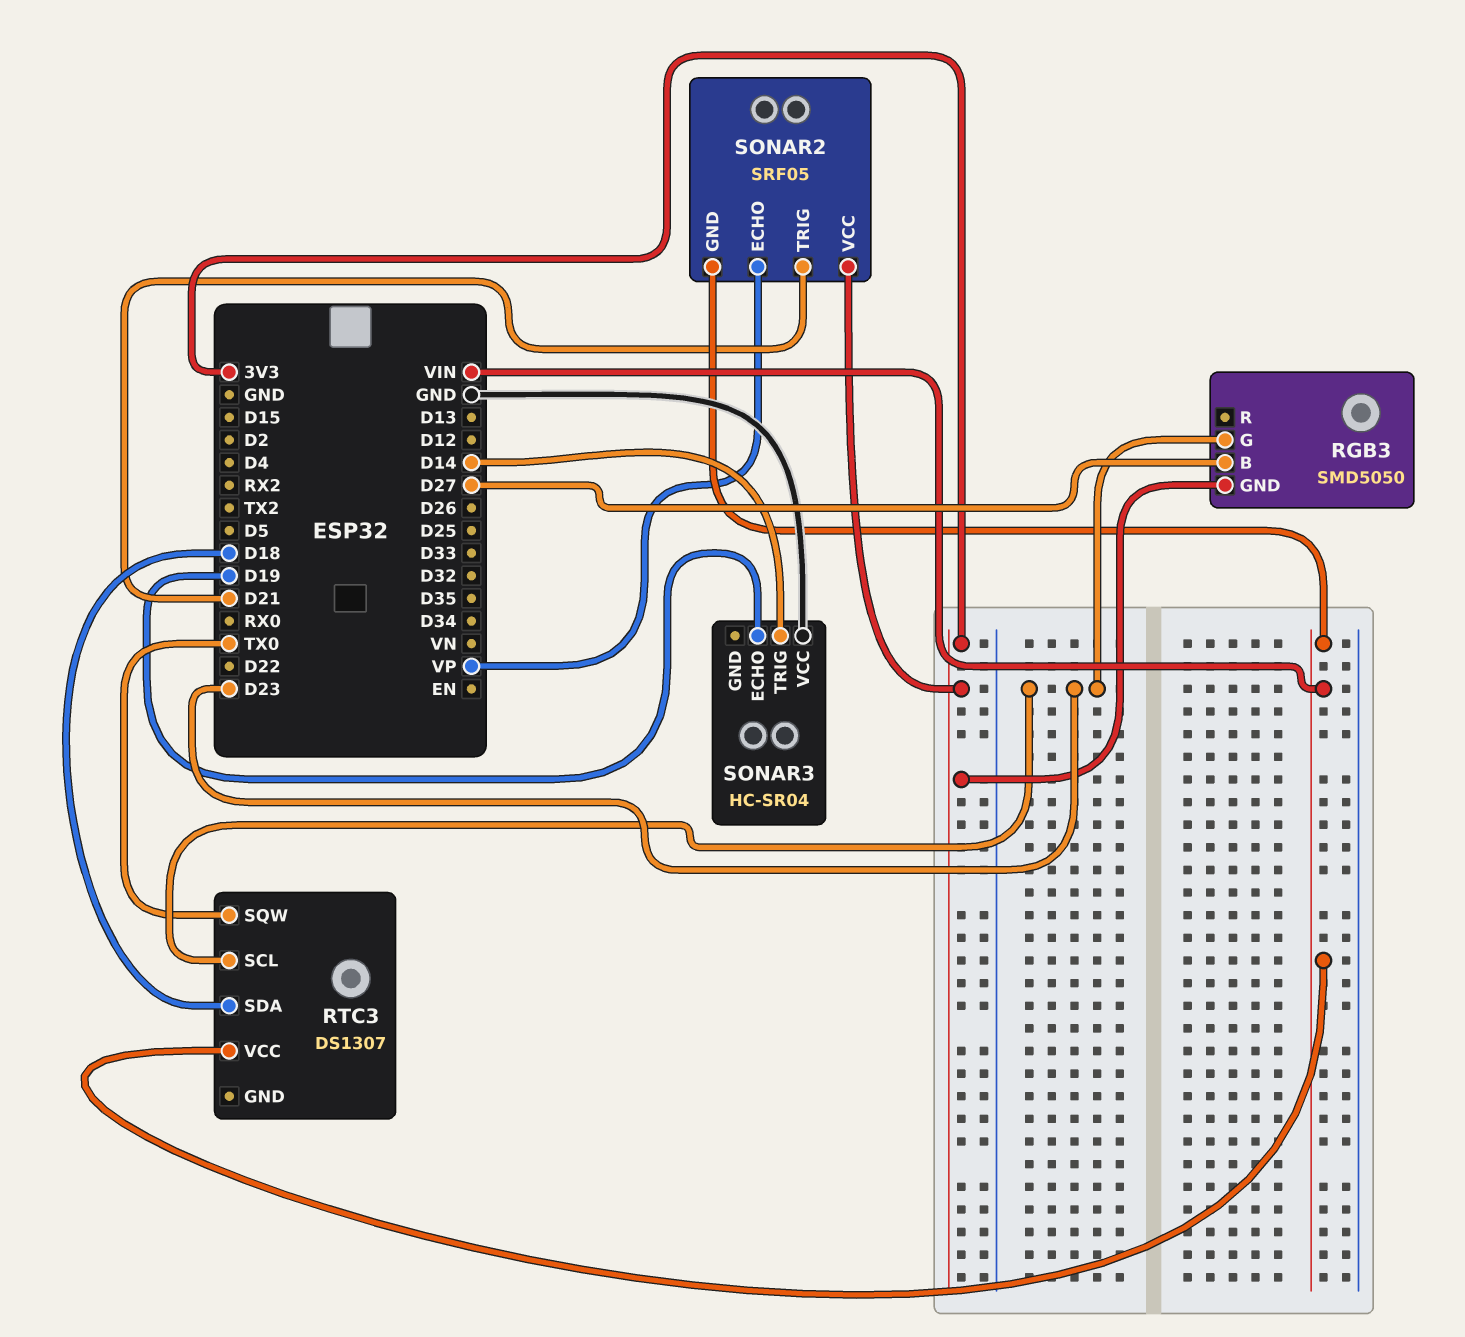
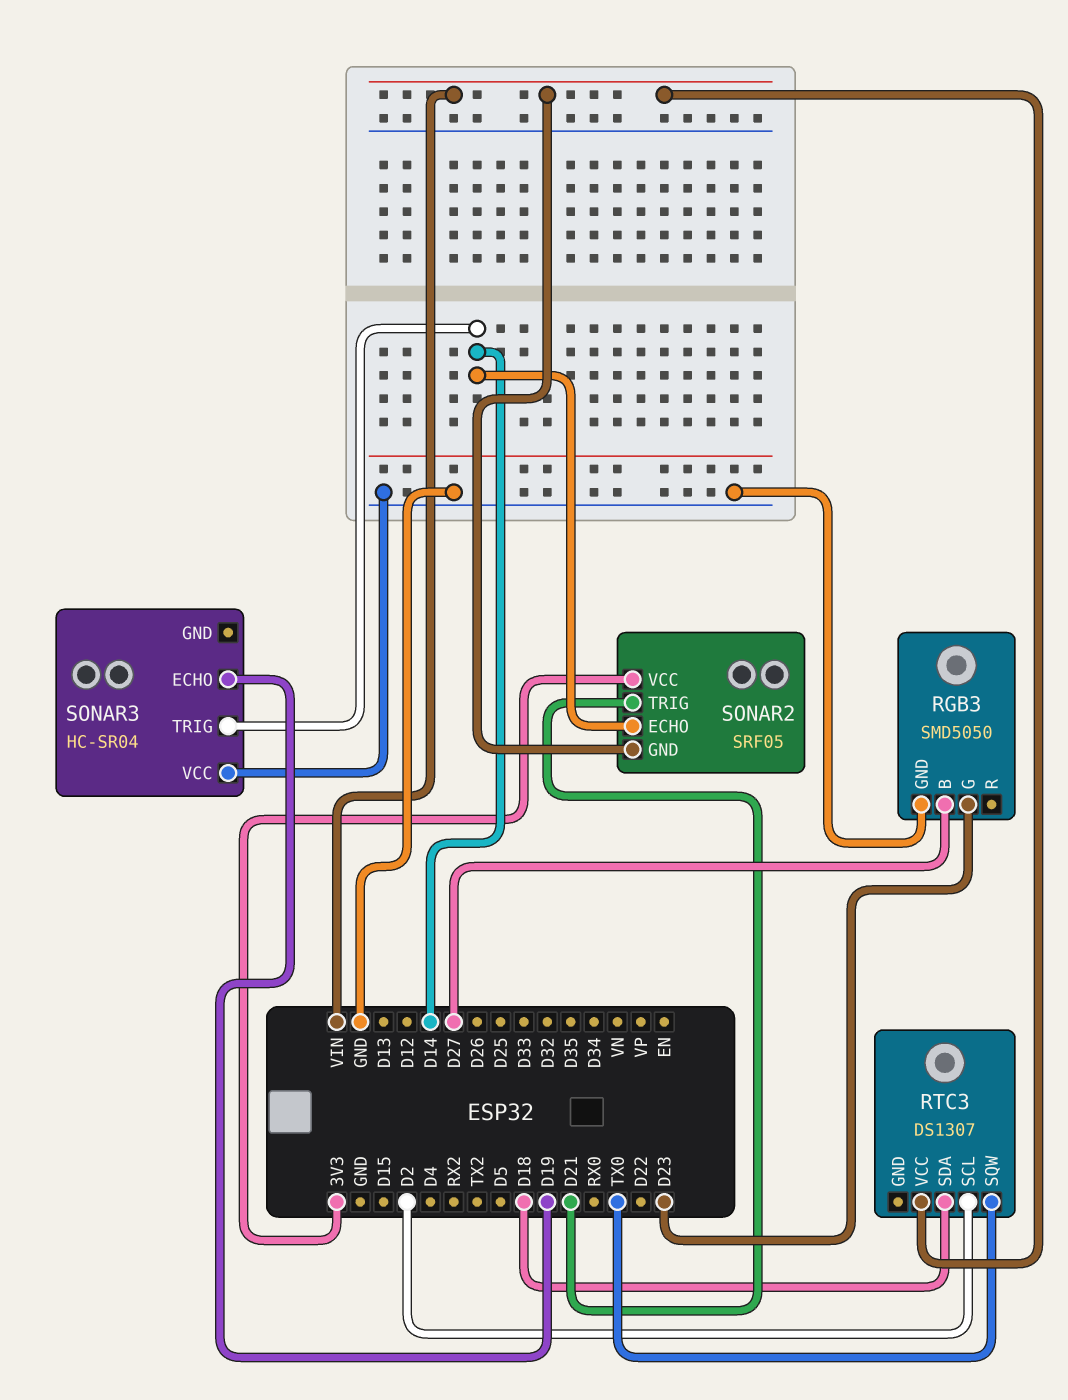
RGB3 pin GND: 3V3 -> GND
RTC3 pin SCL: D23 -> D2
SONAR2 pin ECHO: VP -> D14

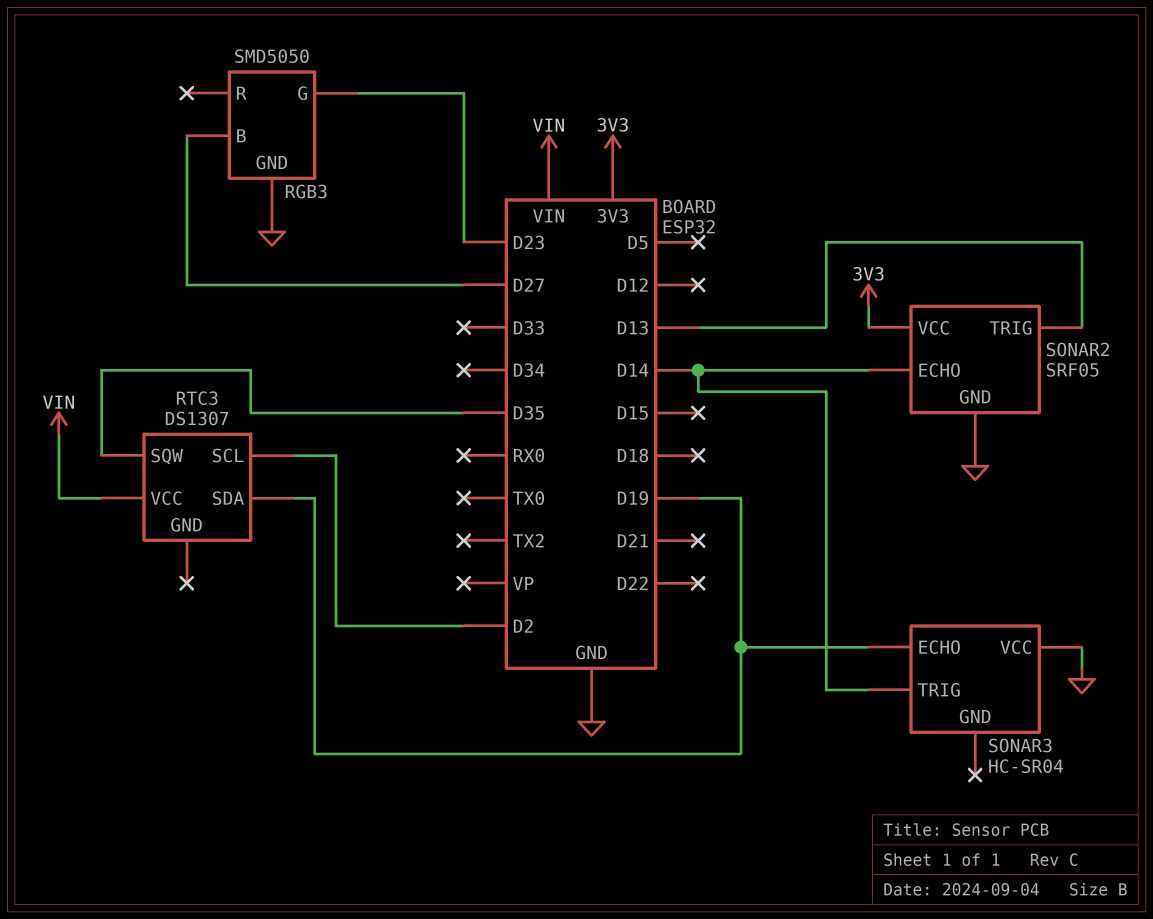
RTC3 pin SDA: D18 -> D19
RTC3 pin SQW: TX0 -> D35
SONAR2 pin GND: VIN -> GND
SONAR2 pin TRIG: D21 -> D13

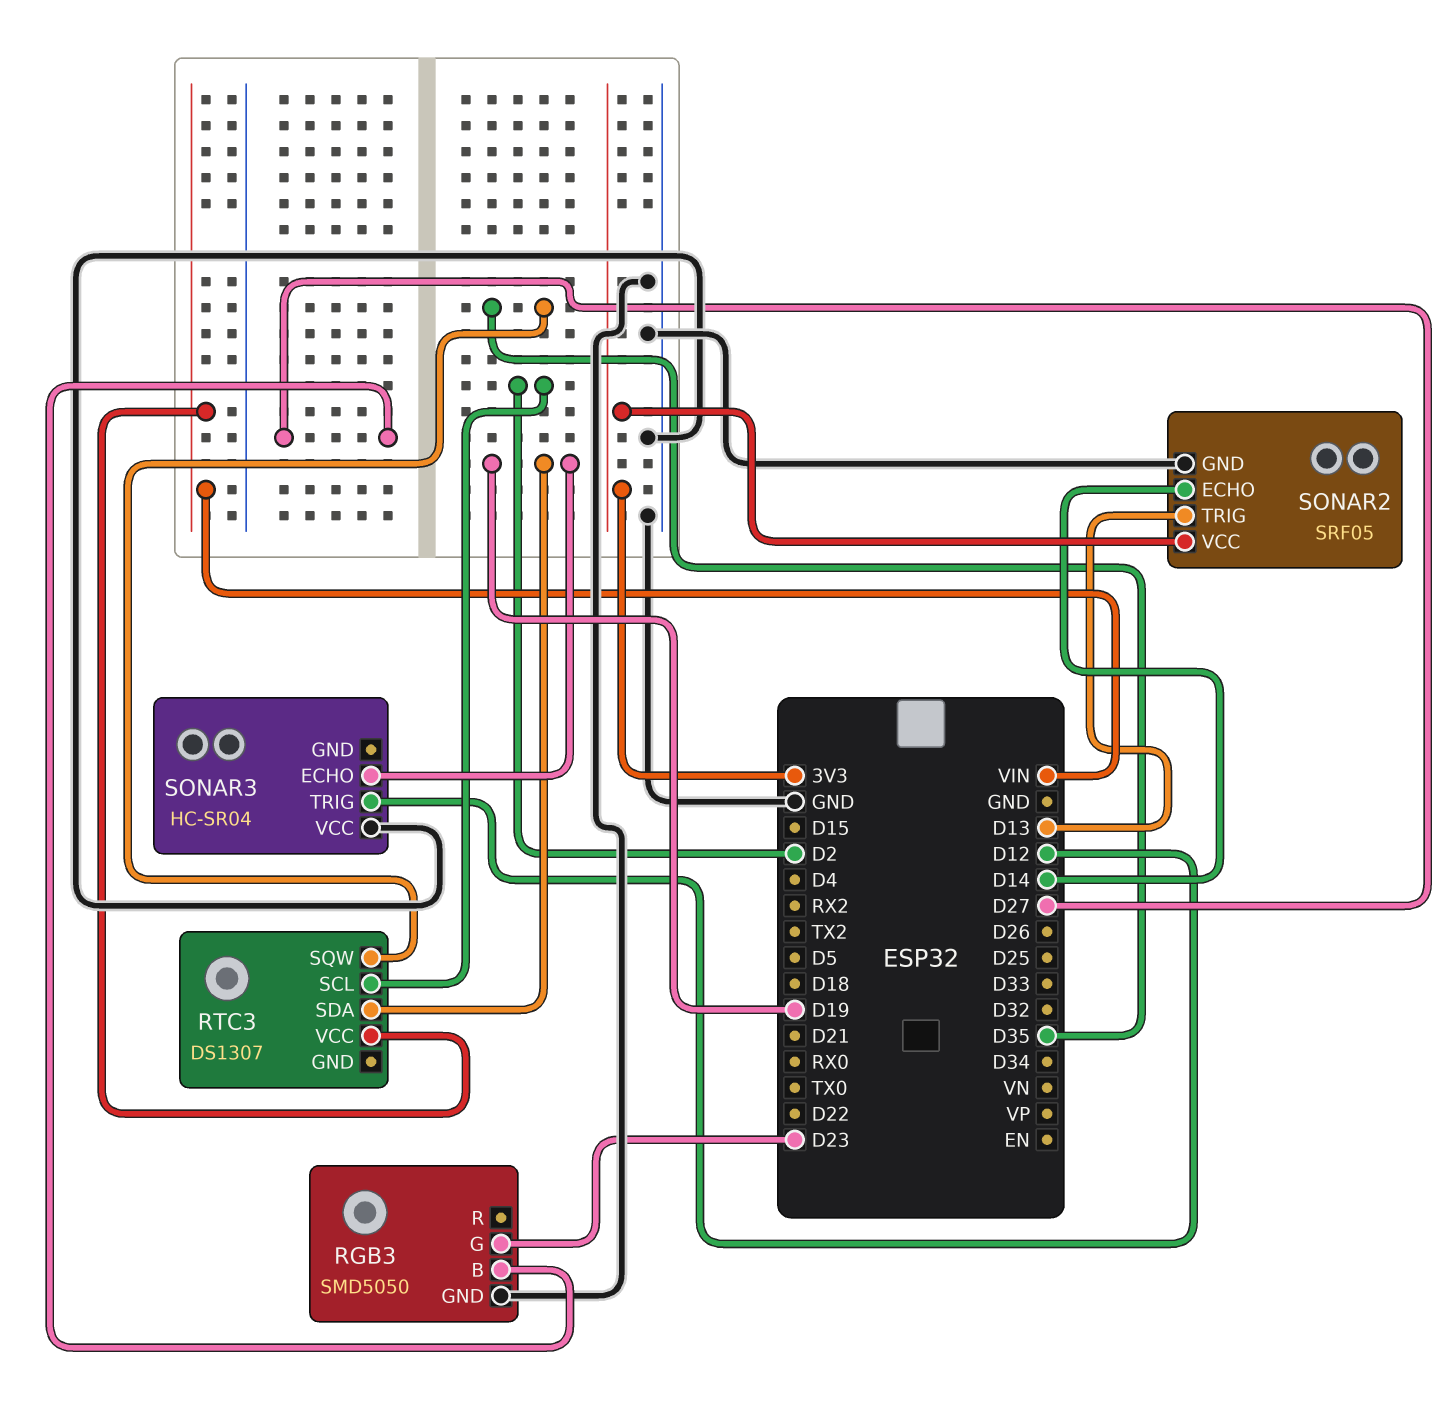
SONAR3 pin TRIG: D14 -> D12

